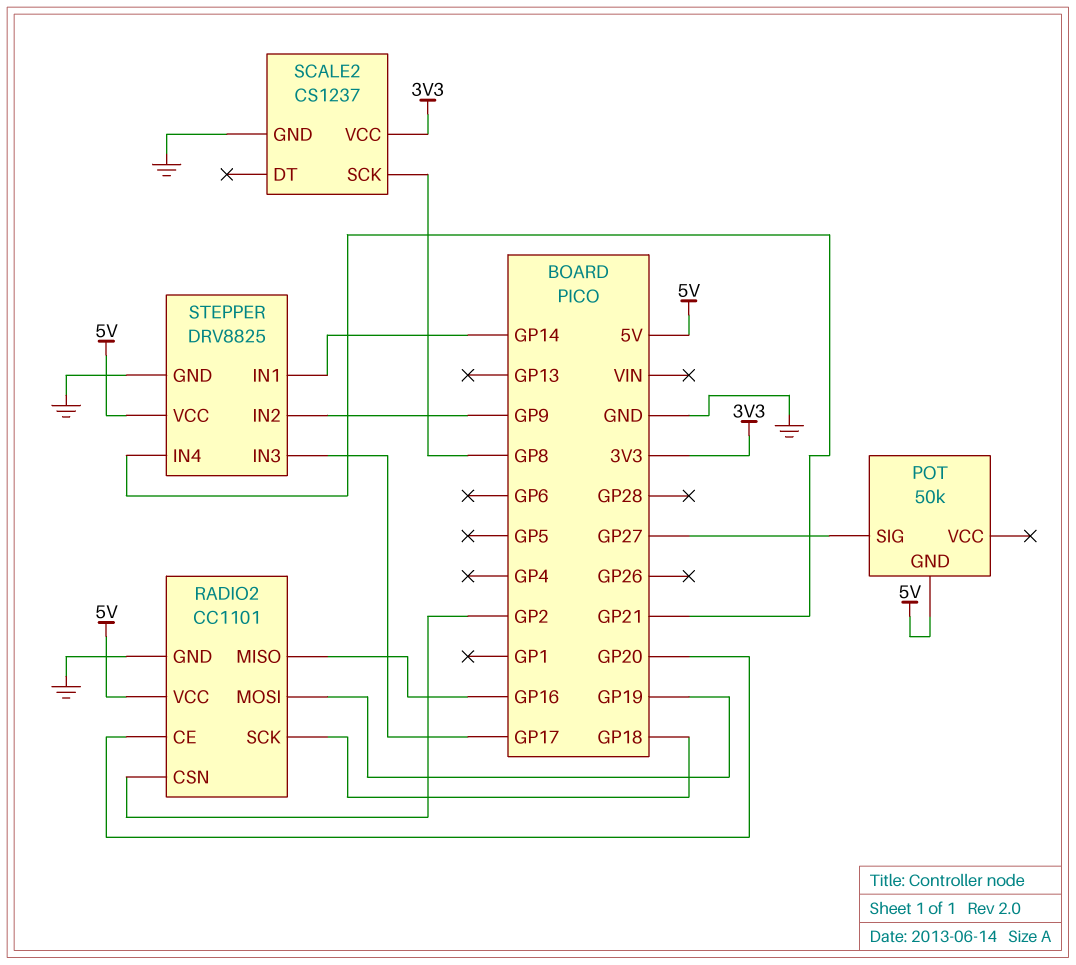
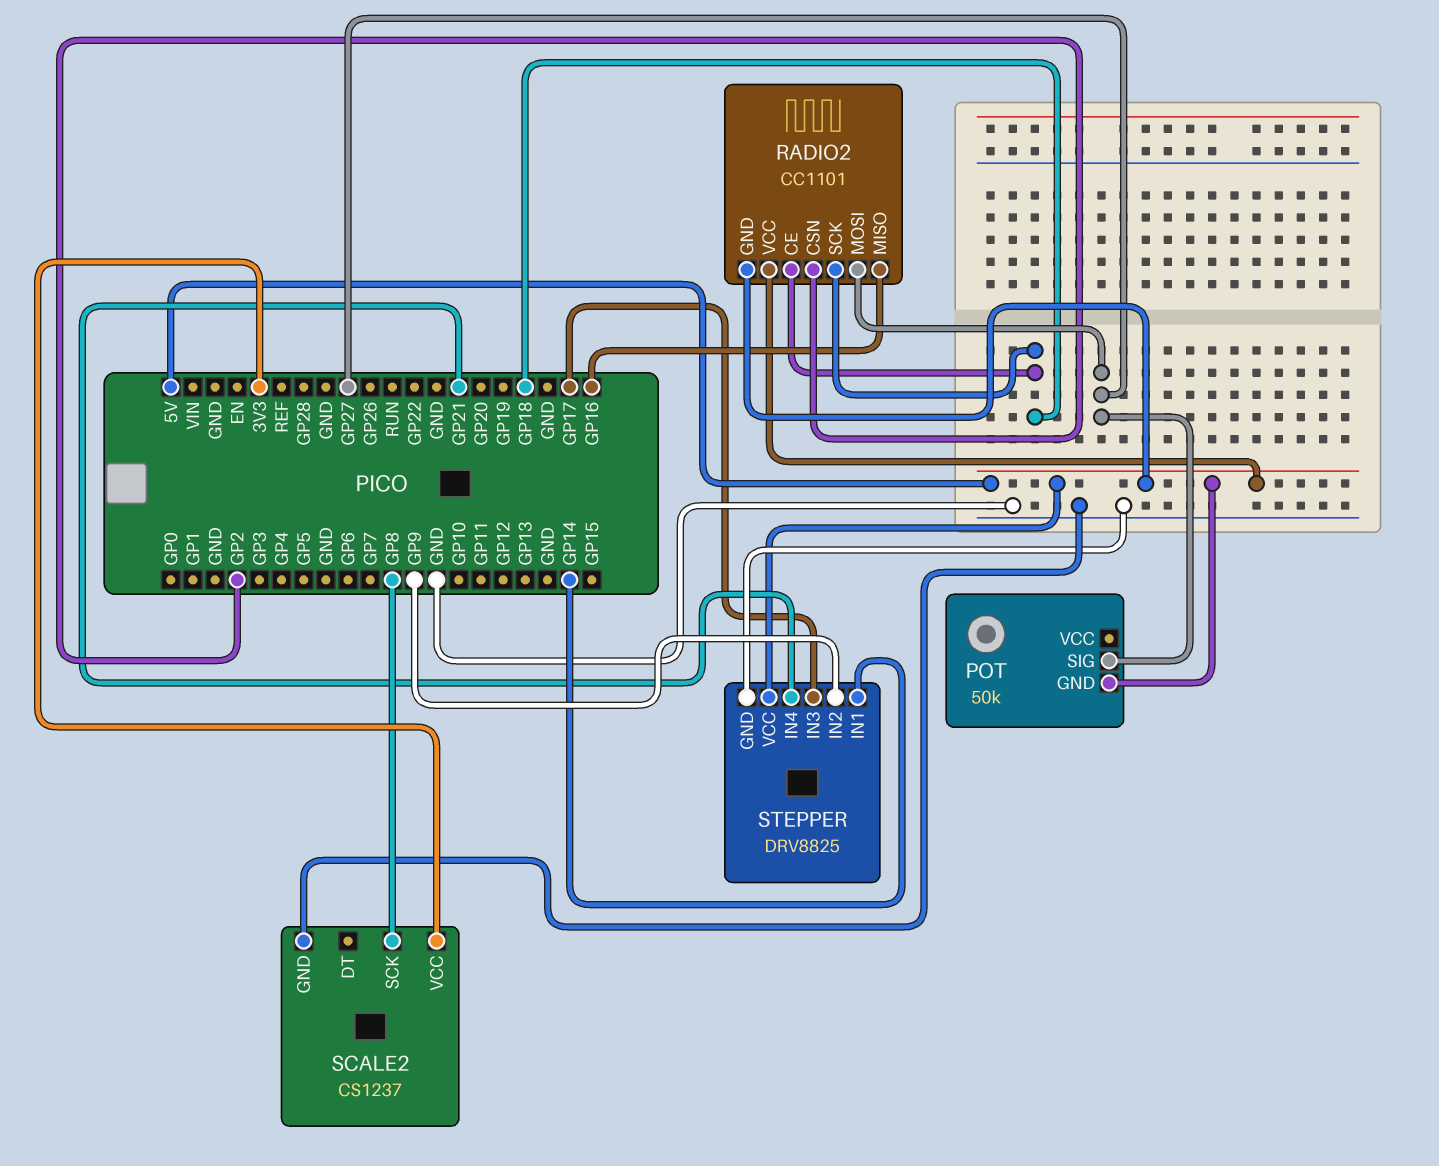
RADIO2 pin CE: GP20 -> GP18
RADIO2 pin GND: GND -> 5V
RADIO2 pin MOSI: GP19 -> GP27

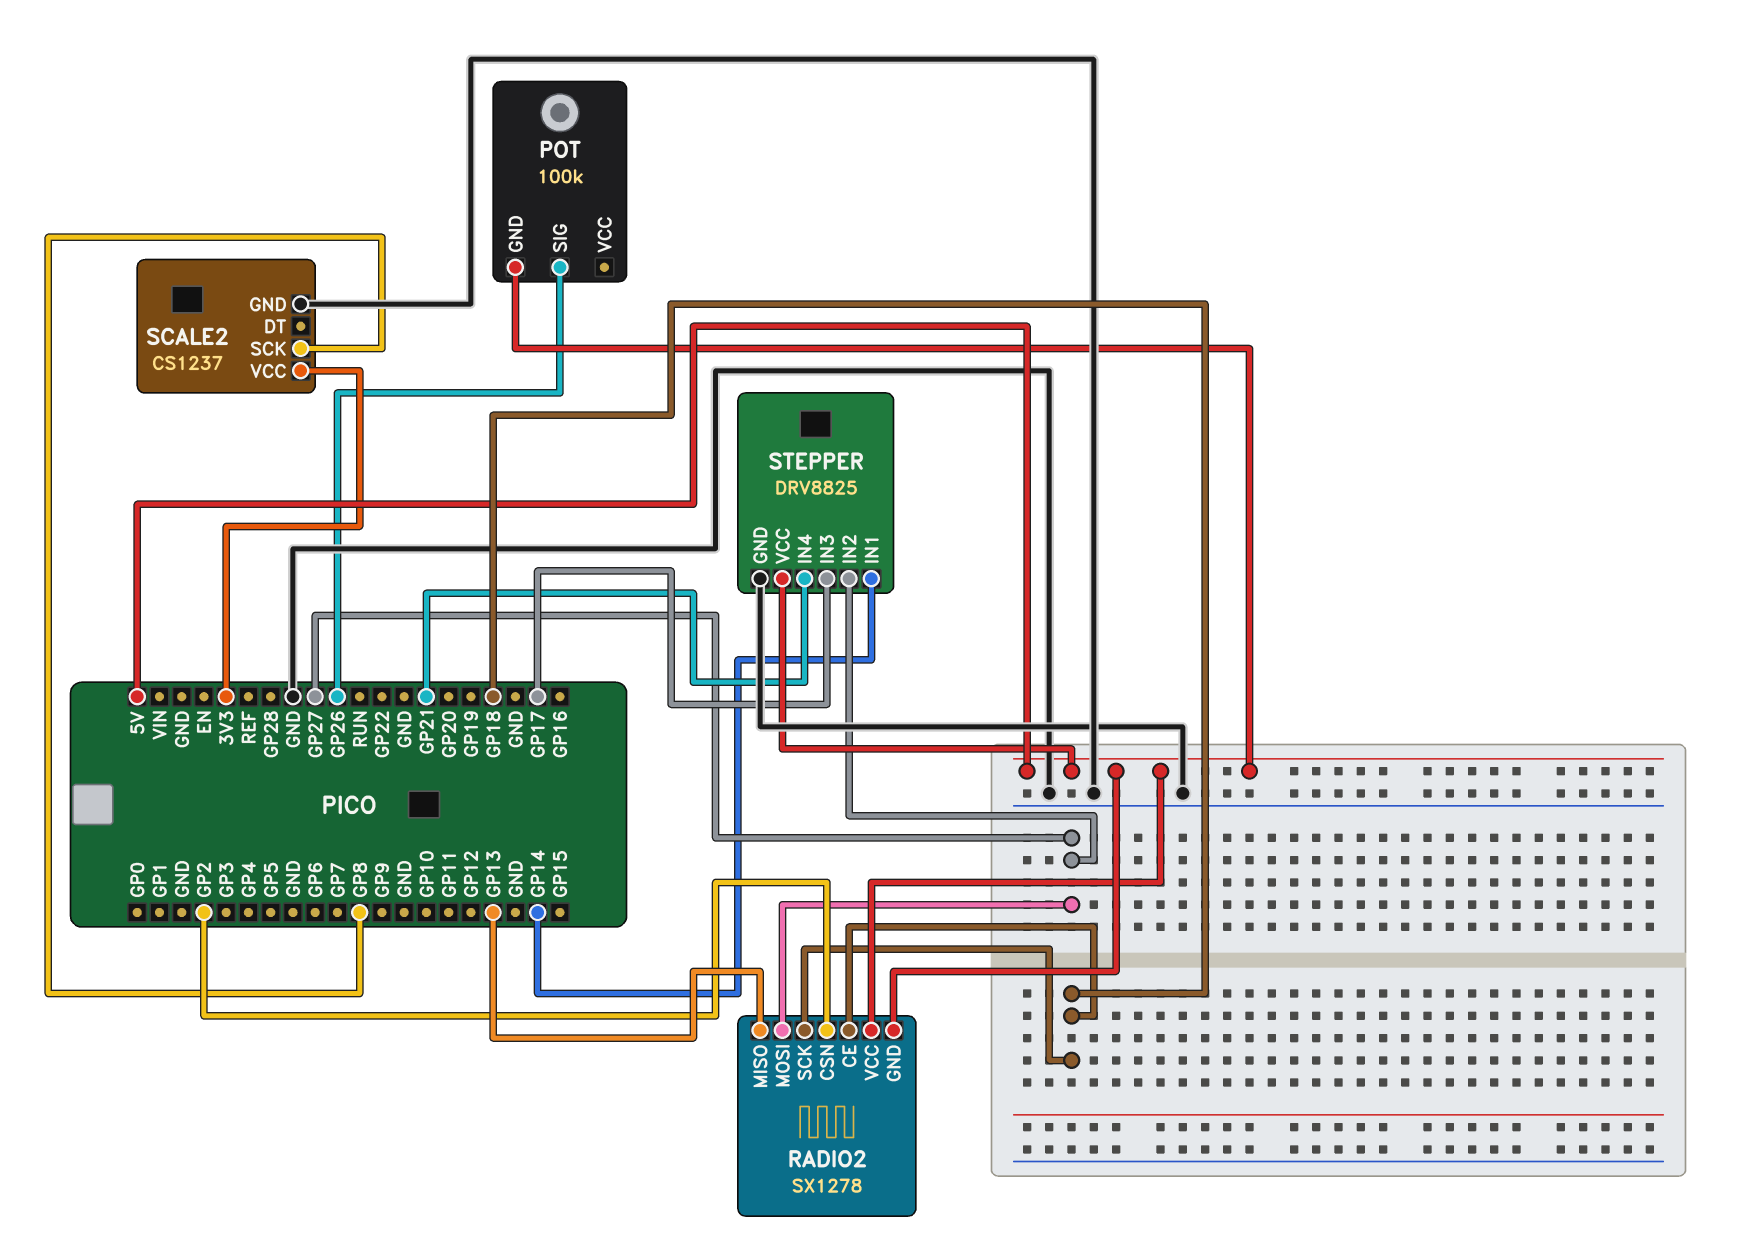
POT: 50k -> 100k
POT pin SIG: GP27 -> GP26
RADIO2: CC1101 -> SX1278
RADIO2 pin MISO: GP16 -> GP13
STEPPER pin IN2: GP9 -> GP27

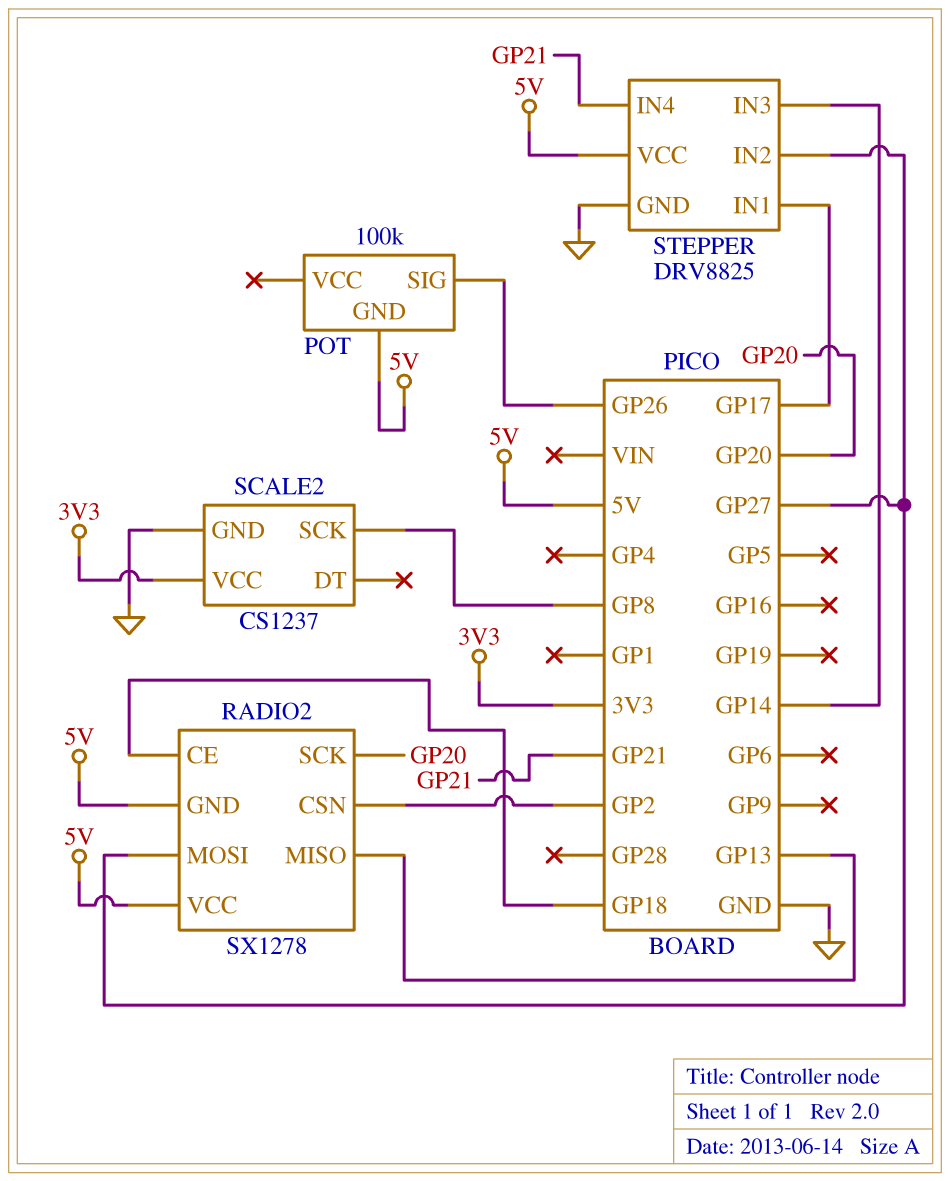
RADIO2 pin SCK: GP18 -> GP20
STEPPER pin IN1: GP14 -> GP17
STEPPER pin IN3: GP17 -> GP14

